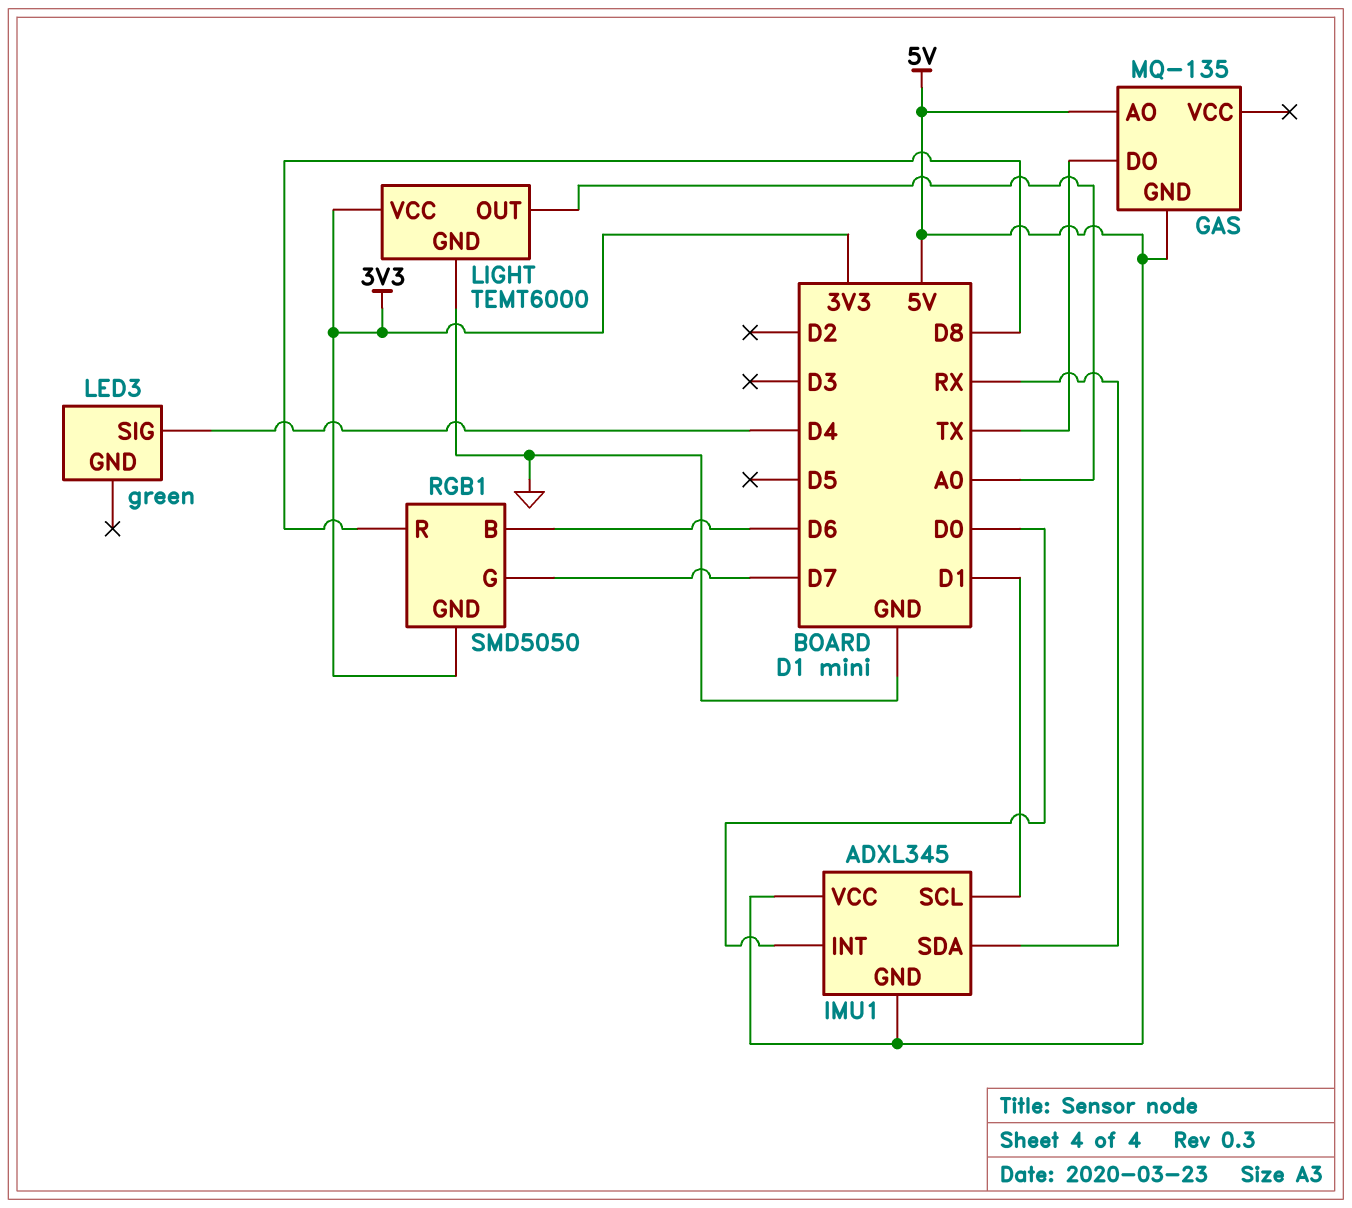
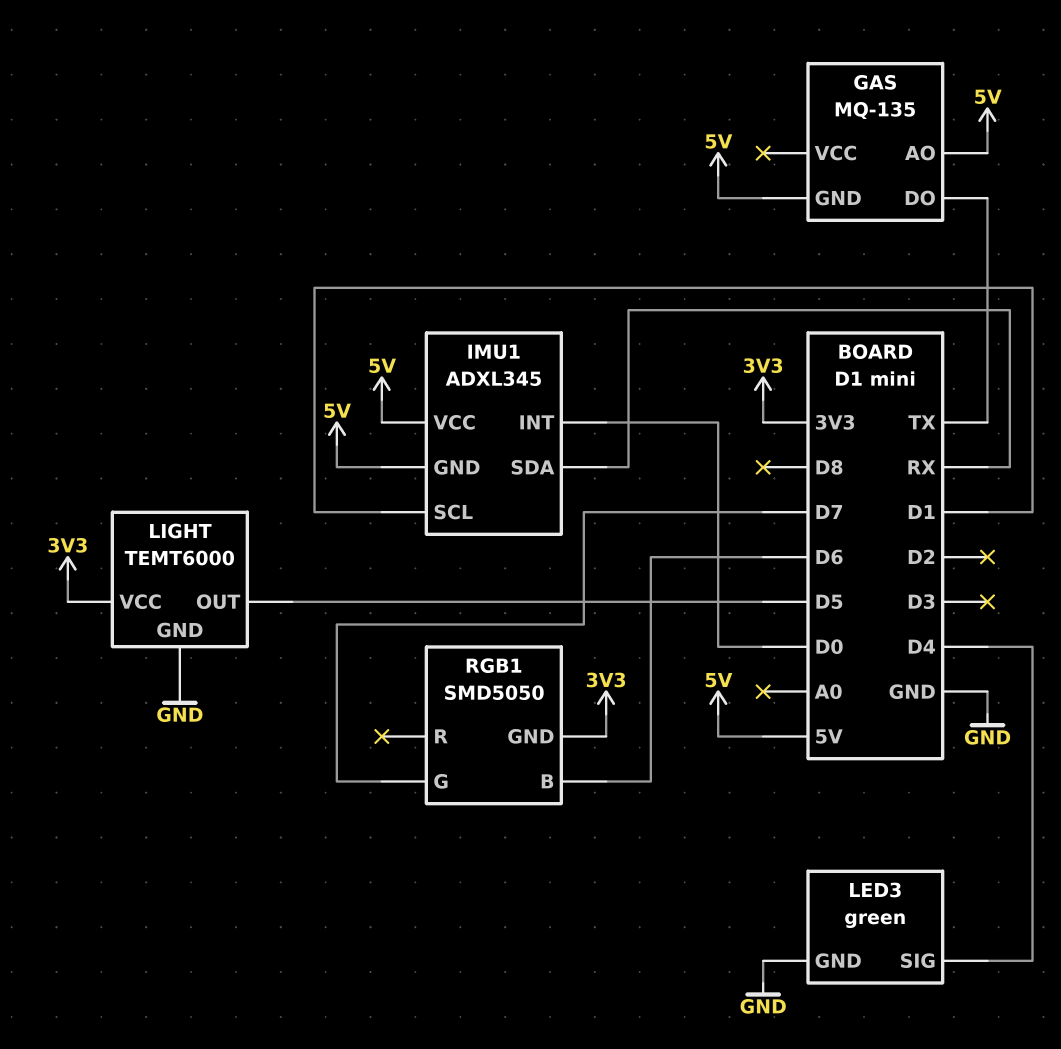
LED3 pin GND: none -> GND
LIGHT pin OUT: A0 -> D5
RGB1 pin R: D8 -> none

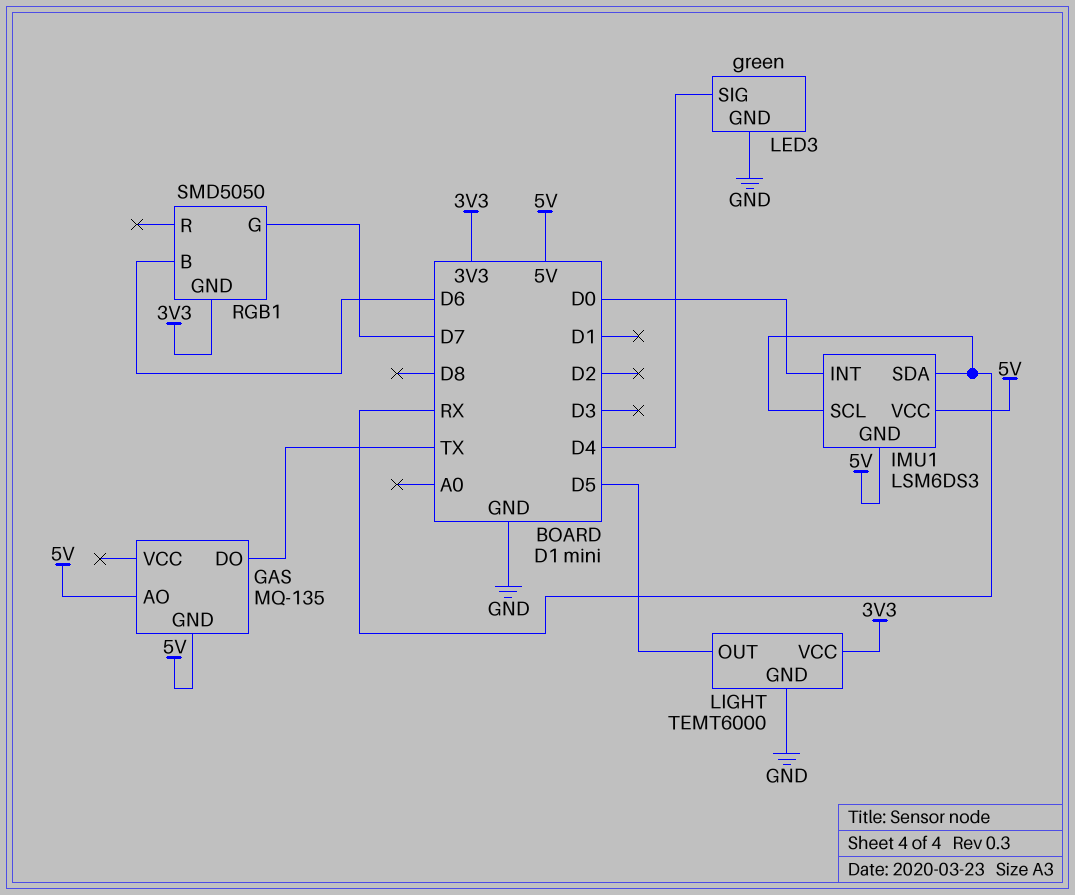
IMU1: ADXL345 -> LSM6DS3
IMU1 pin SCL: D1 -> RX

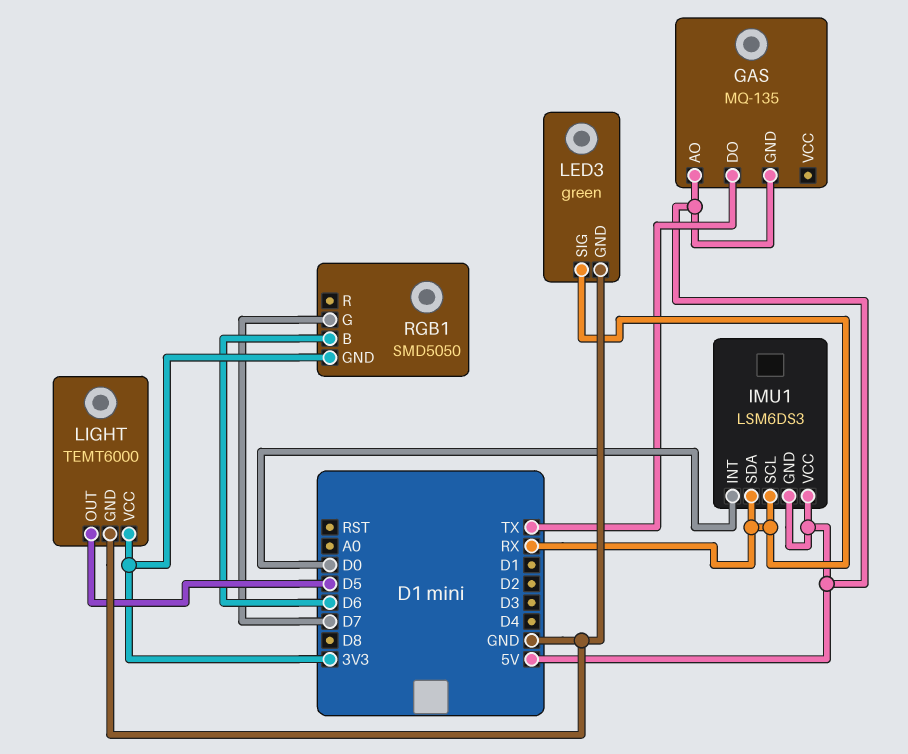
LED3 pin SIG: D4 -> RX

